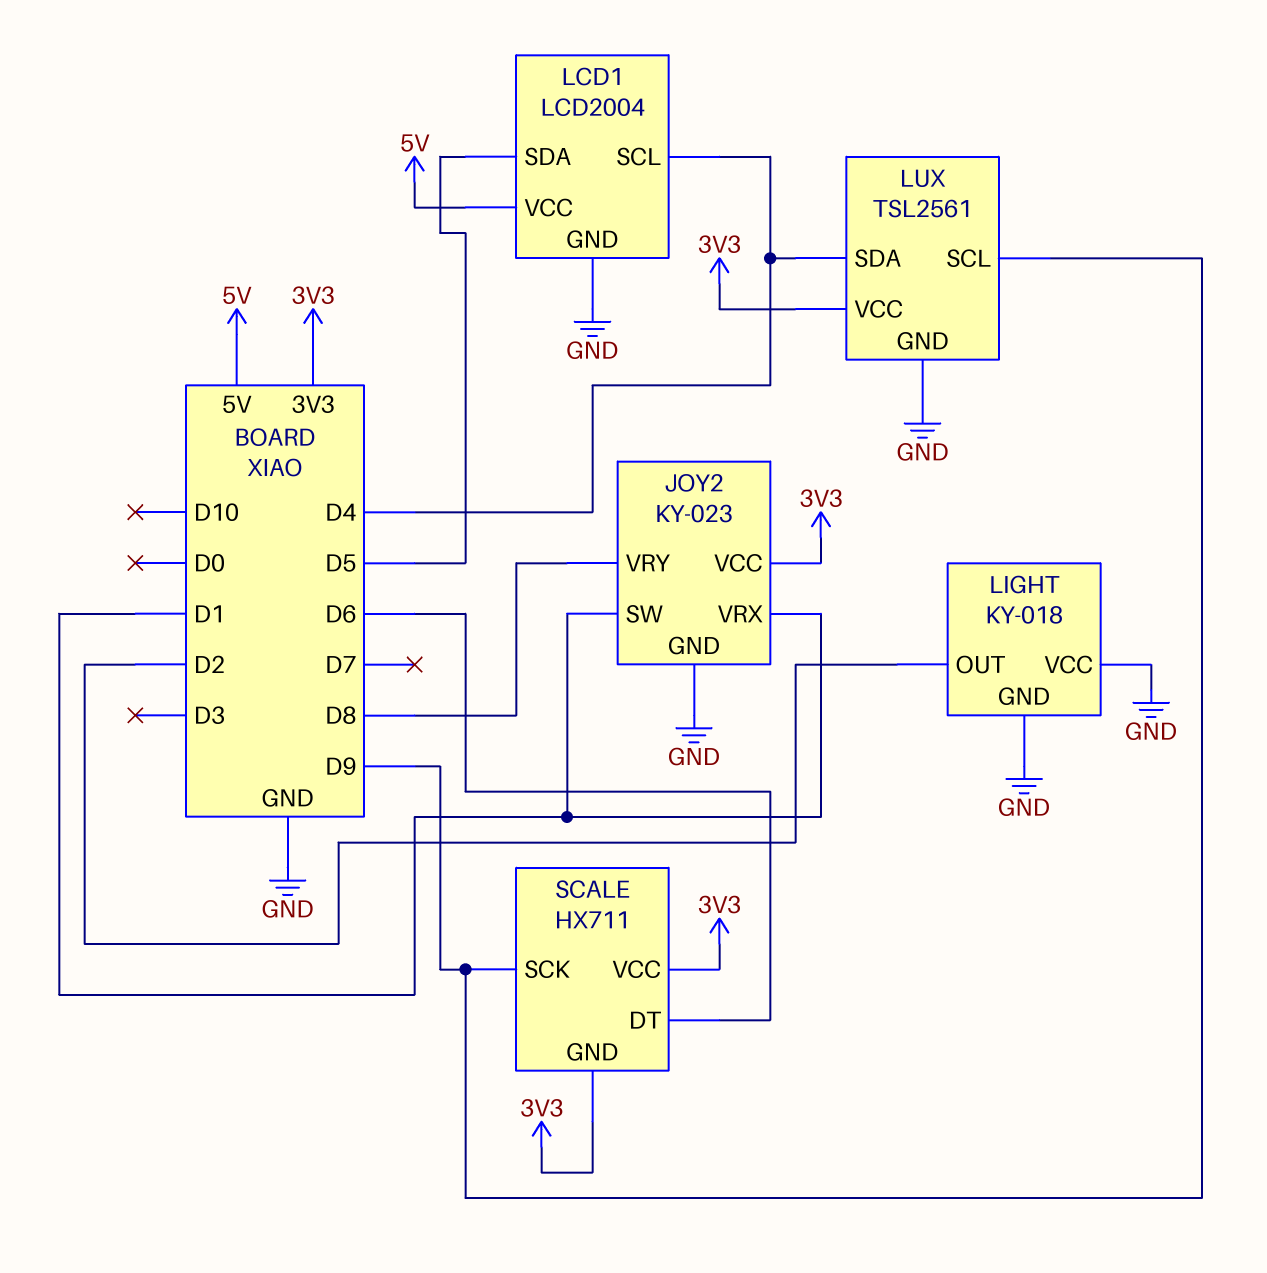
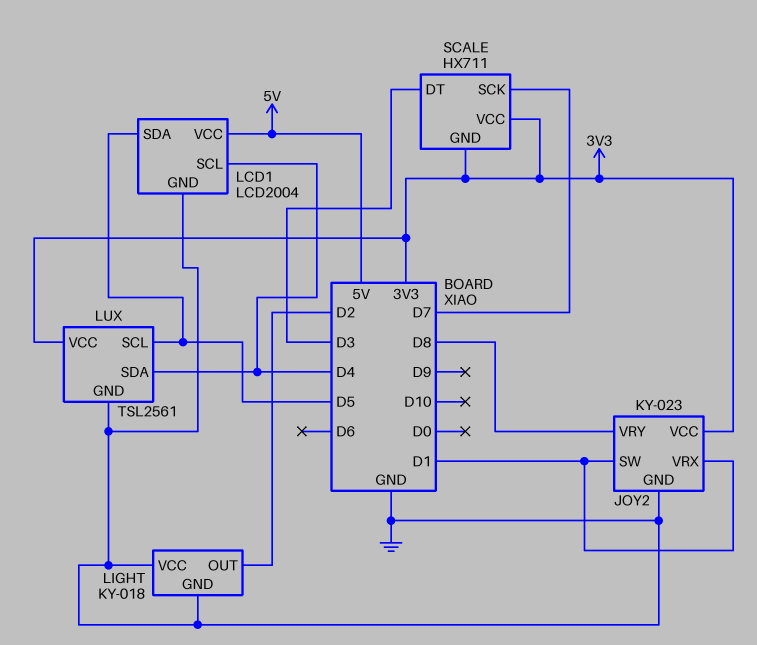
LUX pin SCL: D9 -> D5
SCALE pin DT: D6 -> D3
SCALE pin SCK: D9 -> D7

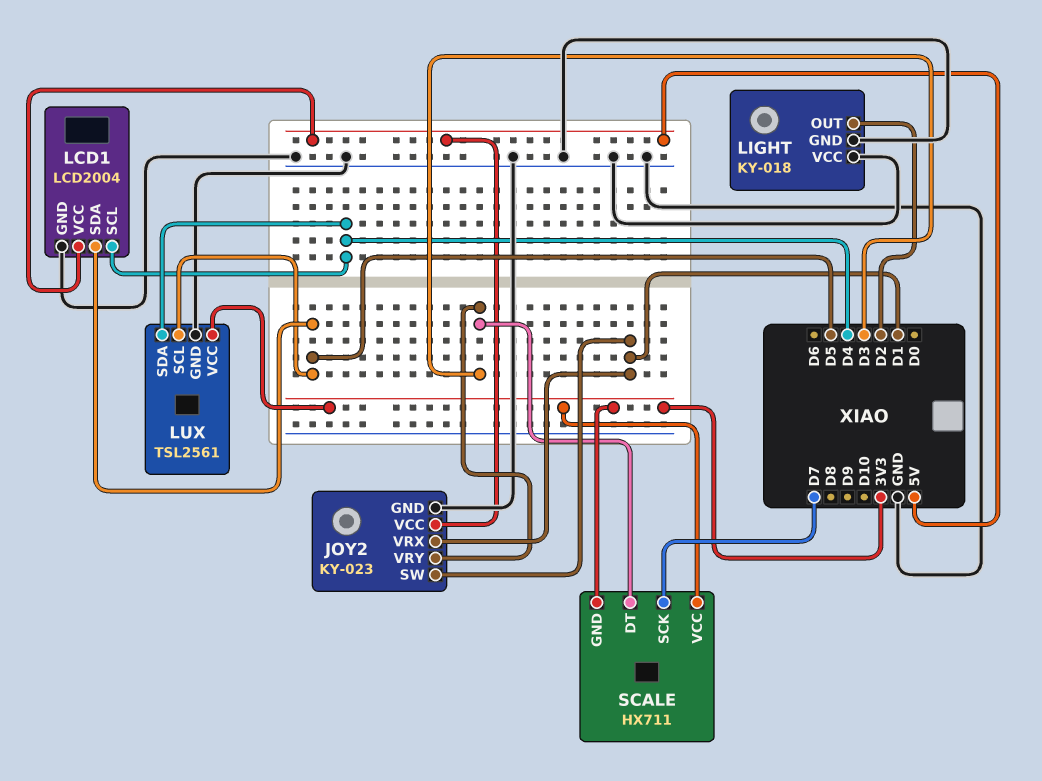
JOY2 pin VCC: 3V3 -> 5V
JOY2 pin VRY: D8 -> D3

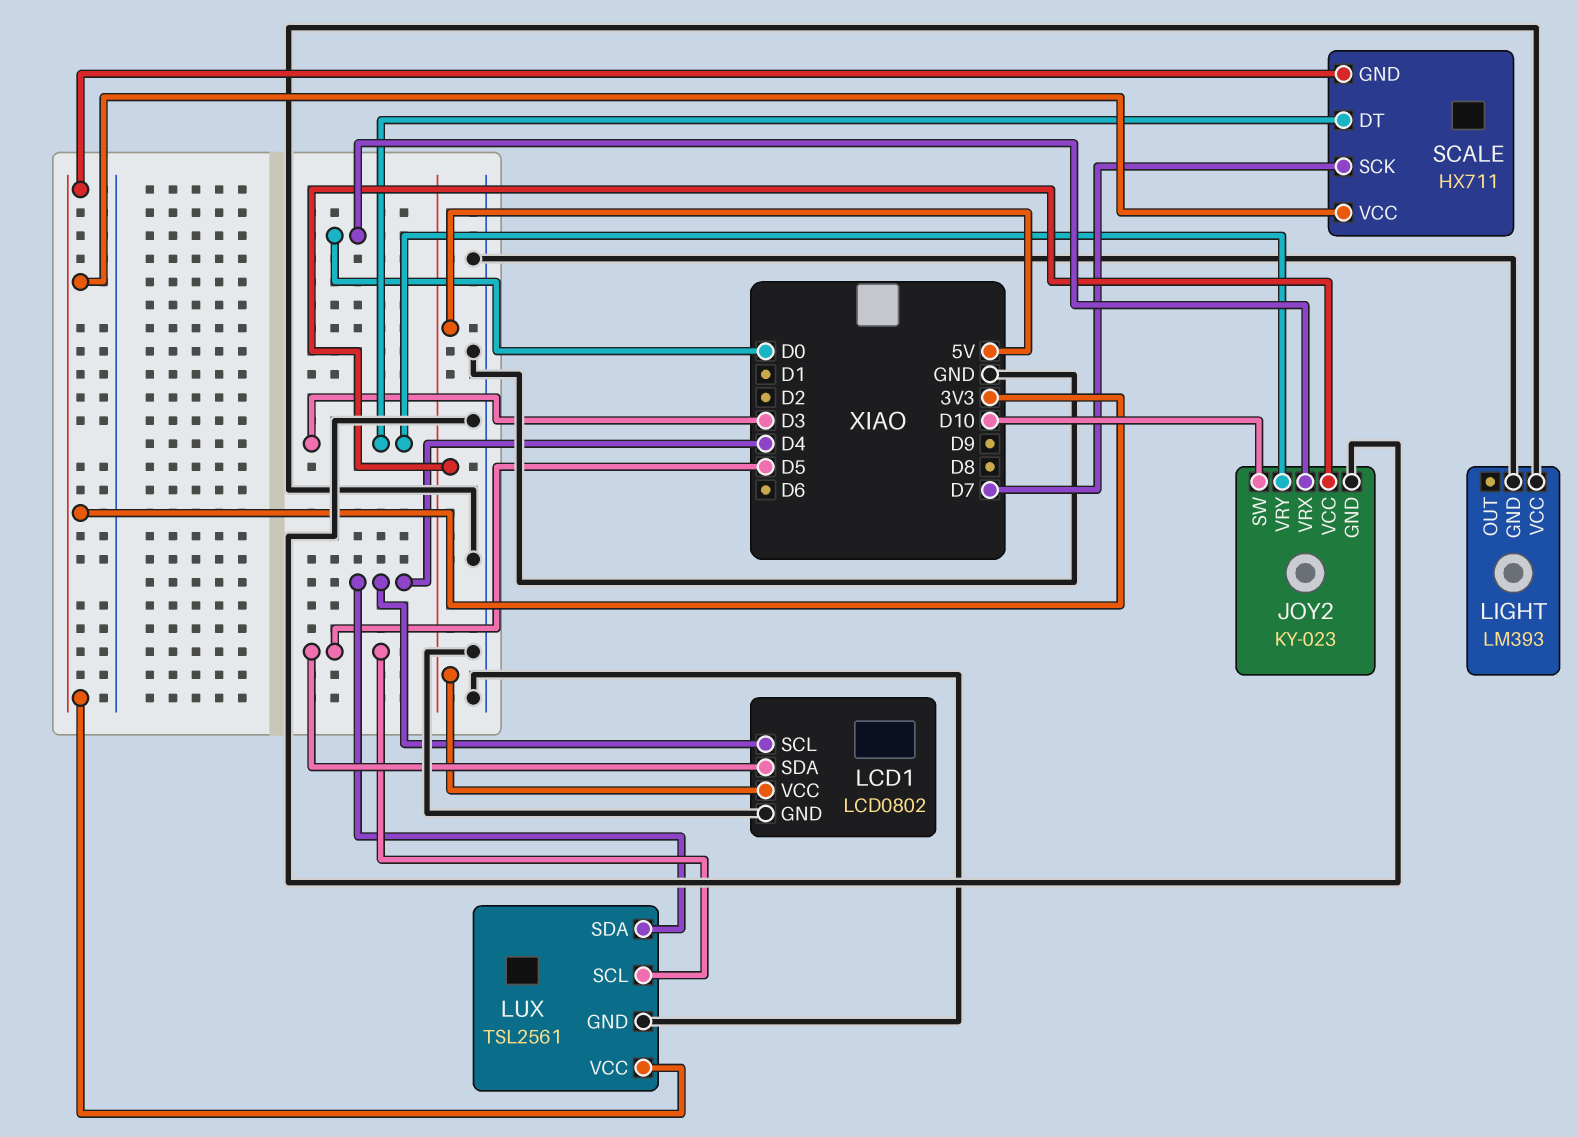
JOY2 pin SW: D1 -> D10
JOY2 pin VRX: D1 -> D0
LCD1: LCD2004 -> LCD0802
LIGHT: KY-018 -> LM393
LIGHT pin OUT: D2 -> none

